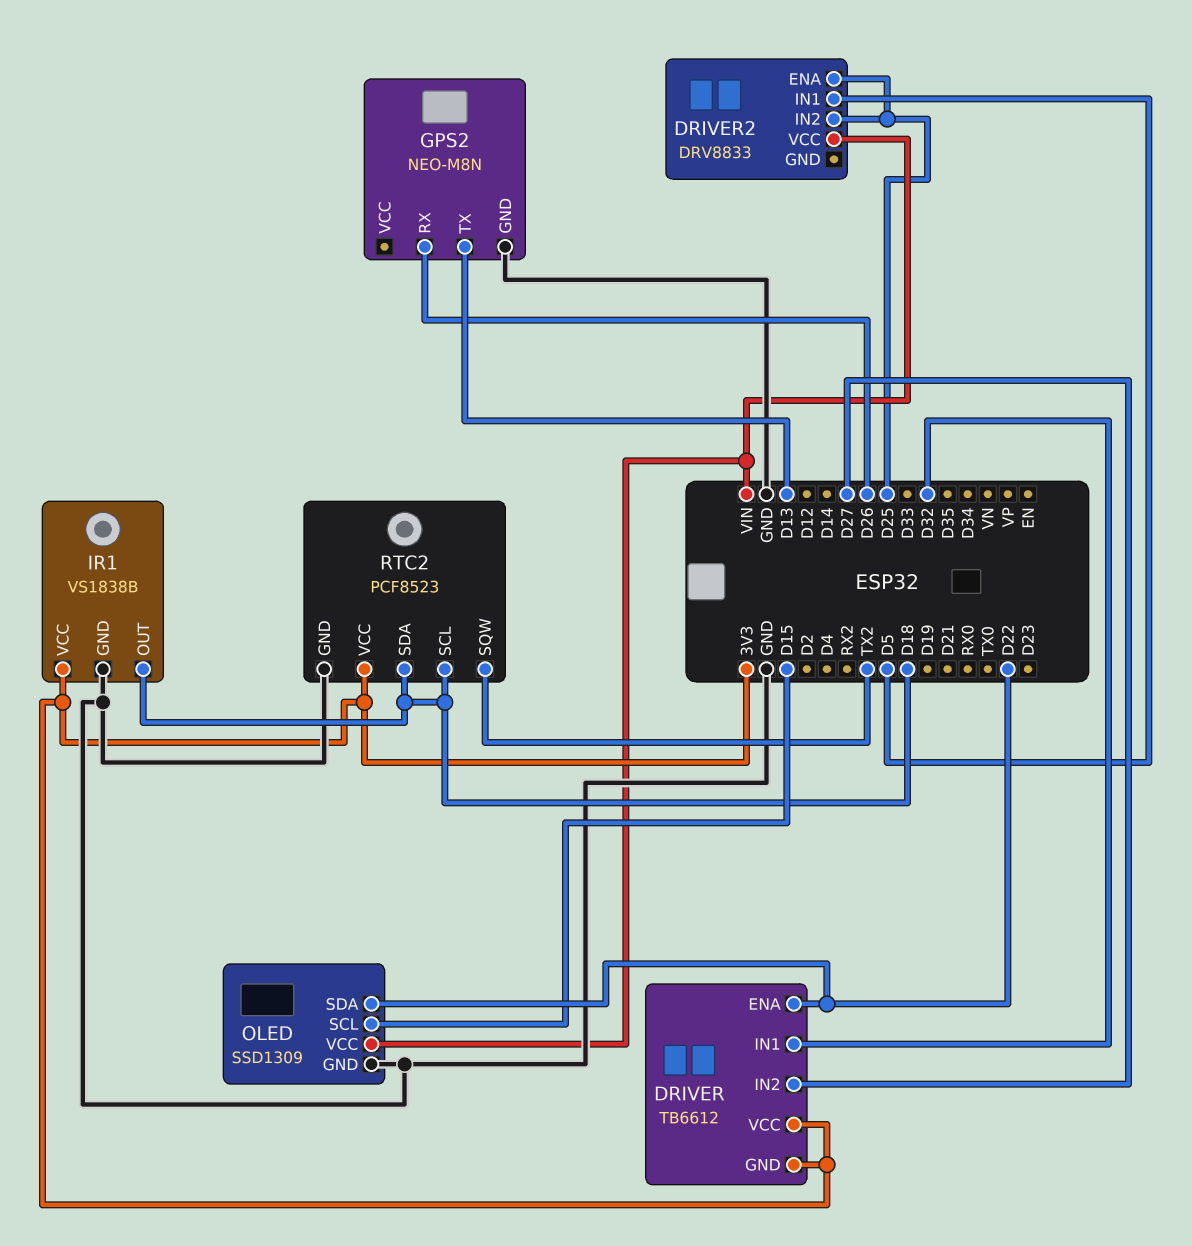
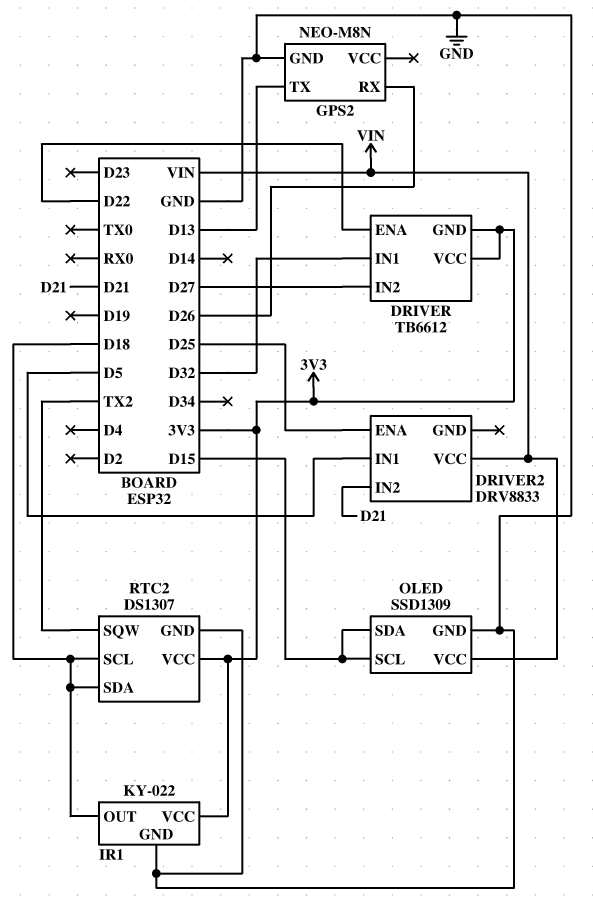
DRIVER2 pin IN2: D25 -> D21
IR1: VS1838B -> KY-022
OLED pin SDA: D22 -> D15
RTC2: PCF8523 -> DS1307

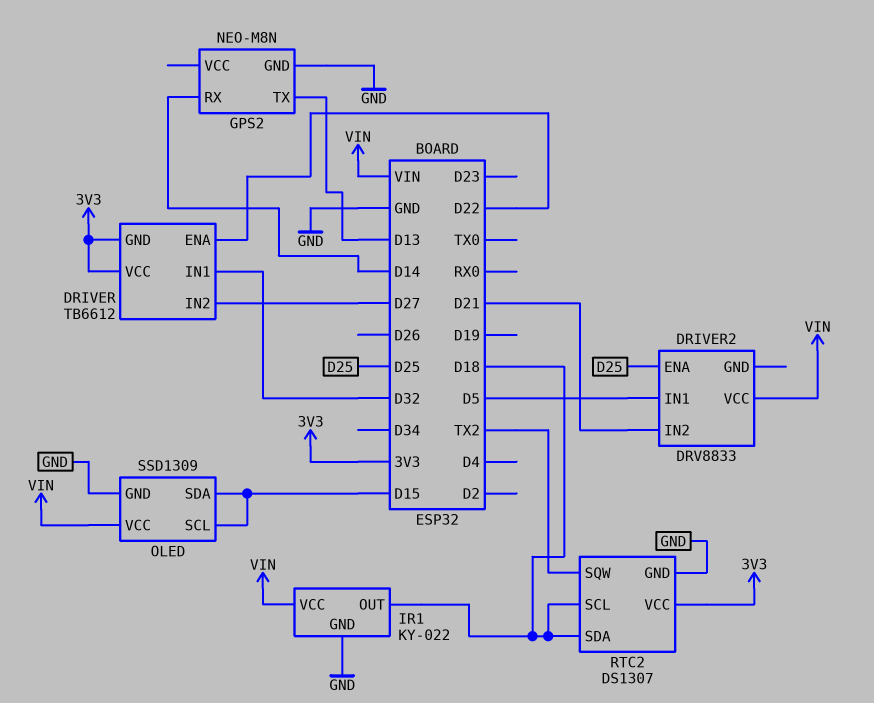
GPS2 pin RX: D26 -> D14
IR1 pin VCC: 3V3 -> VIN

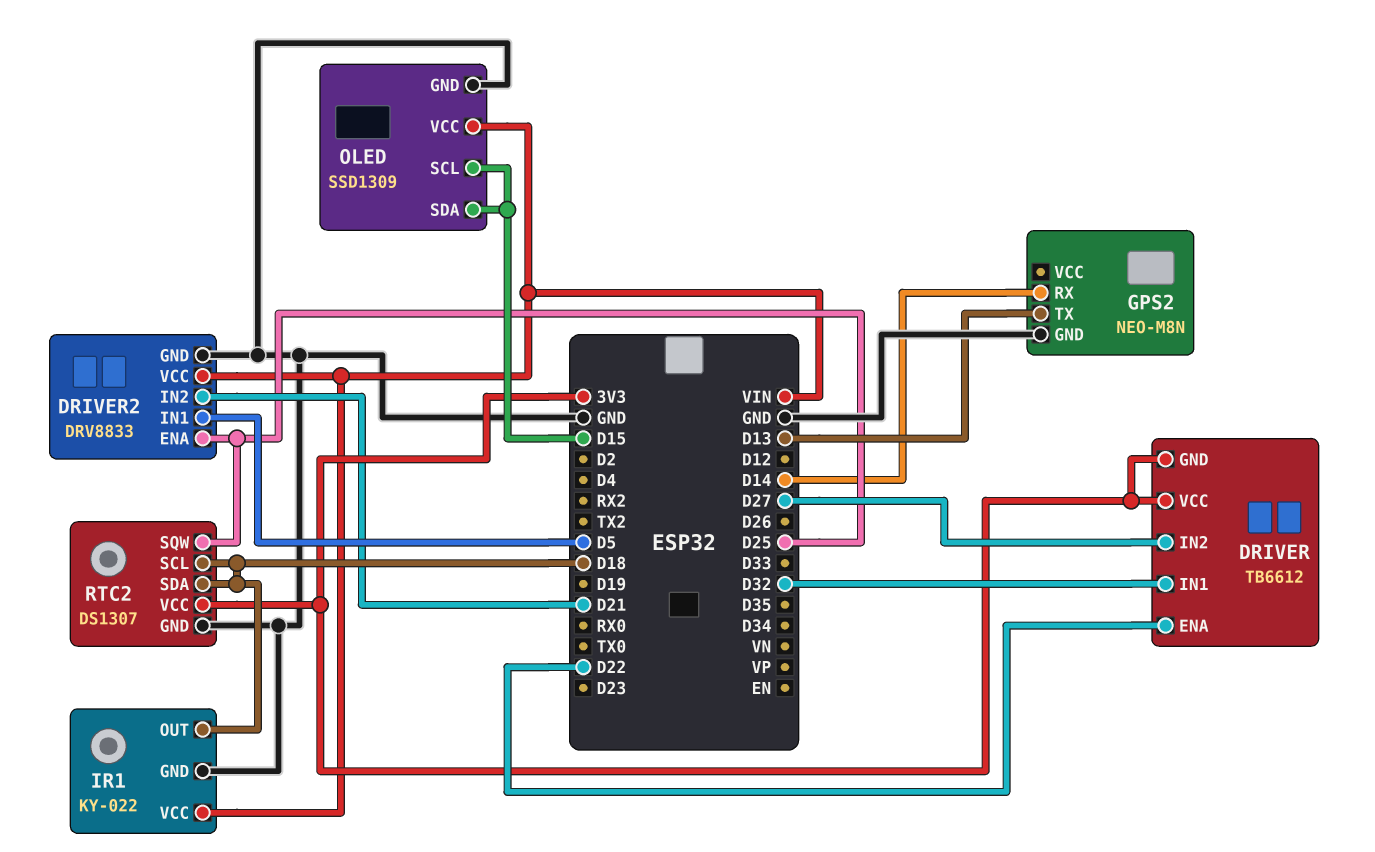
DRIVER2 pin GND: none -> GND
RTC2 pin SQW: TX2 -> D25

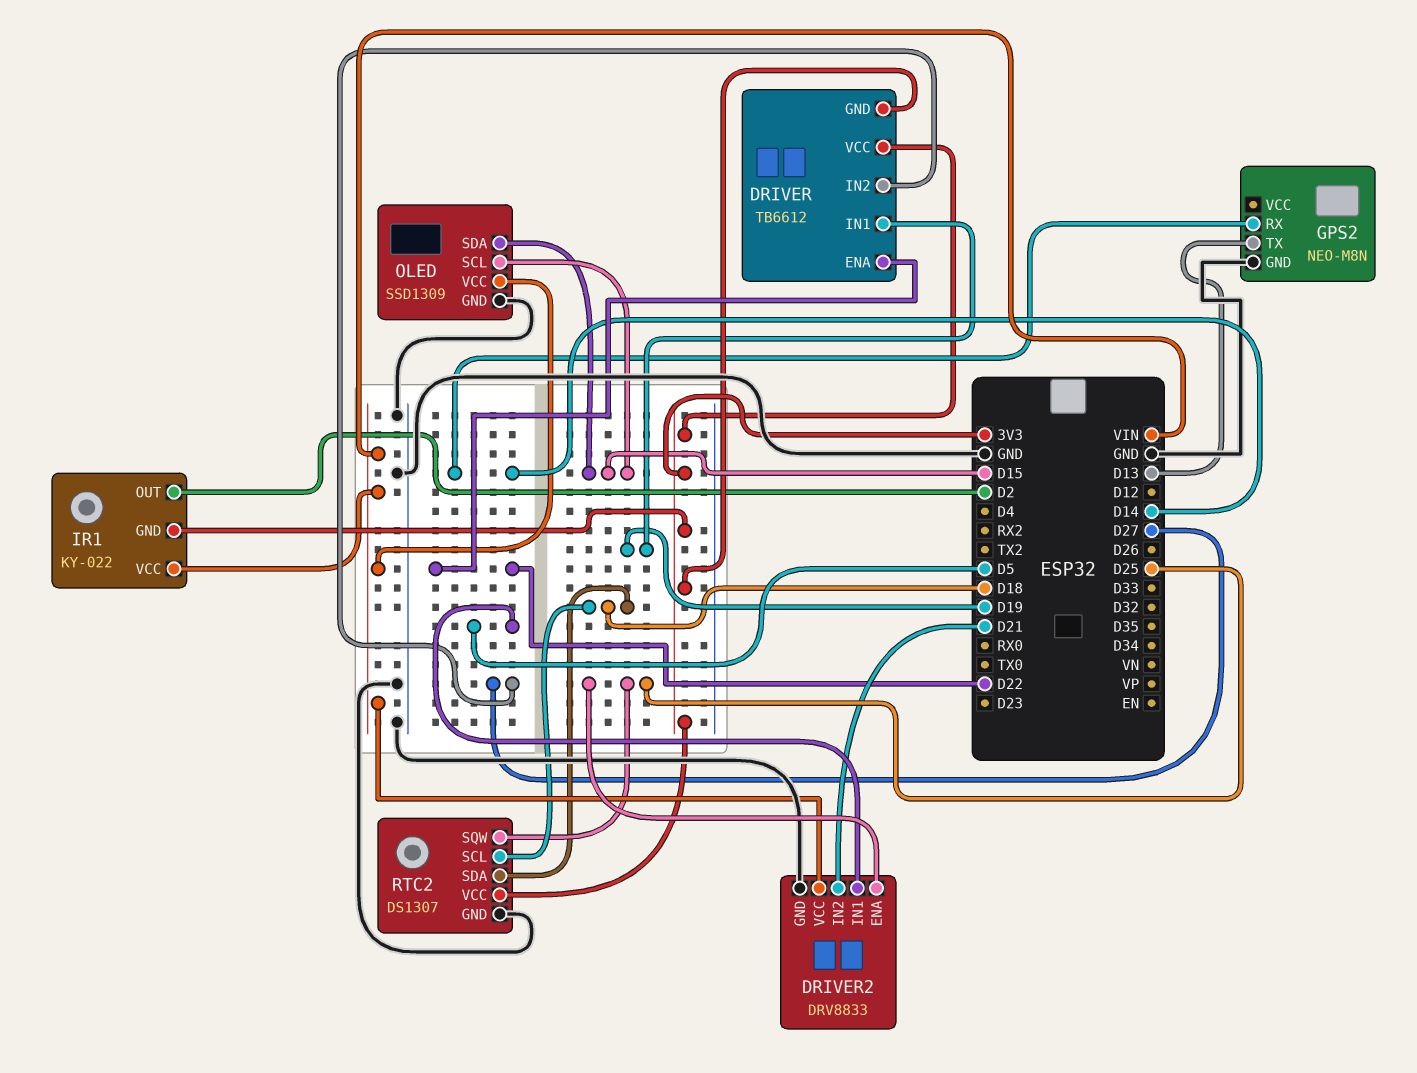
DRIVER pin IN1: D32 -> D19
IR1 pin GND: GND -> 3V3
IR1 pin OUT: D18 -> D2

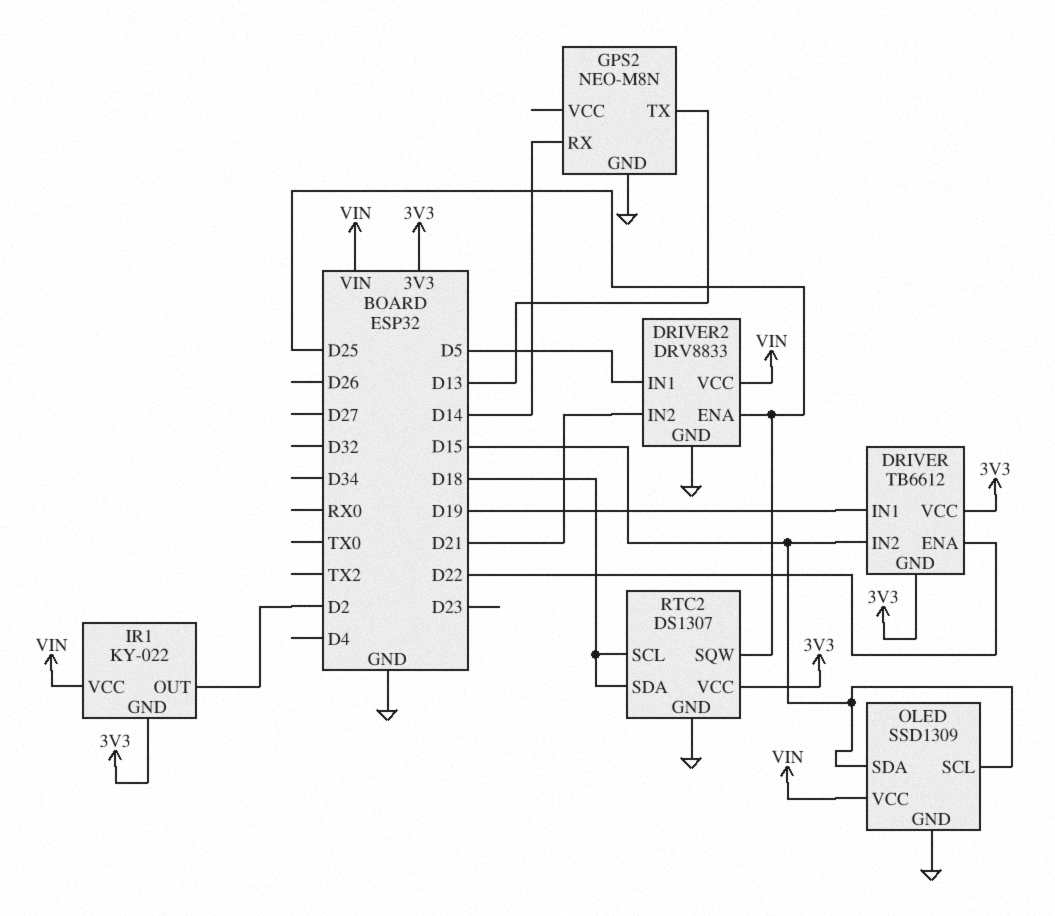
DRIVER pin IN2: D27 -> D15

